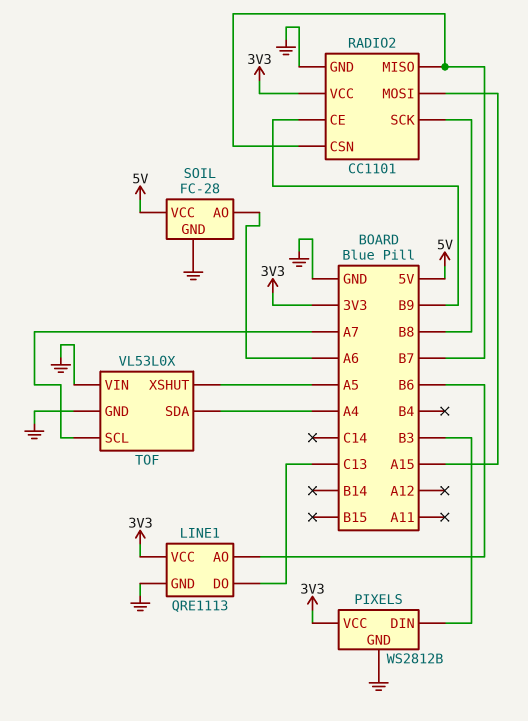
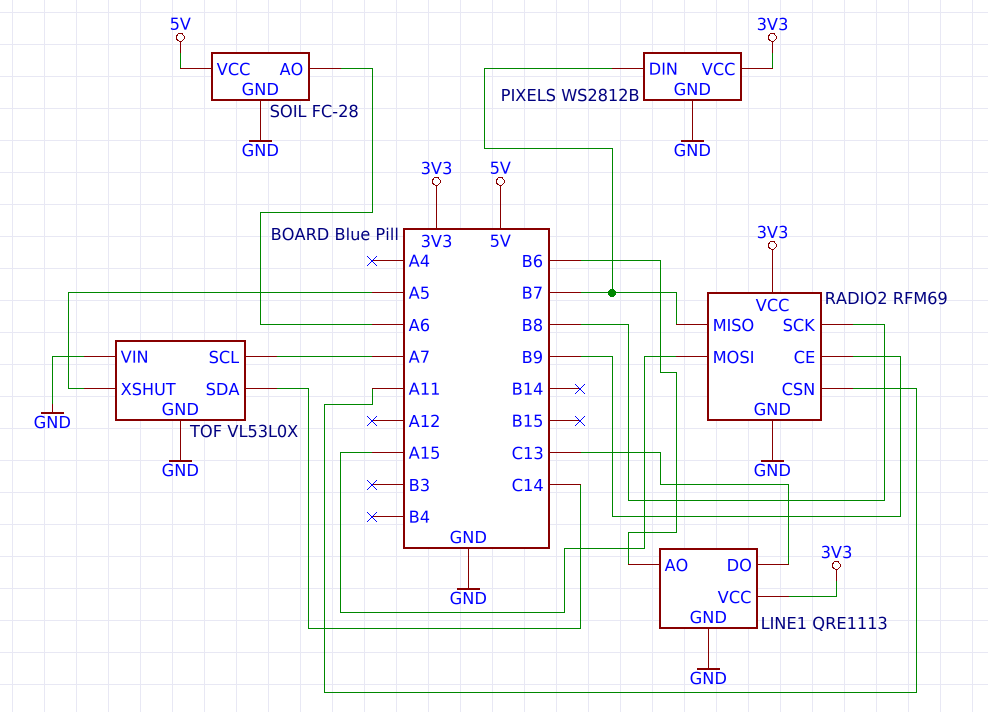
PIXELS pin DIN: B3 -> B7
RADIO2: CC1101 -> RFM69
RADIO2 pin CSN: B7 -> A11
TOF pin SDA: A4 -> C14

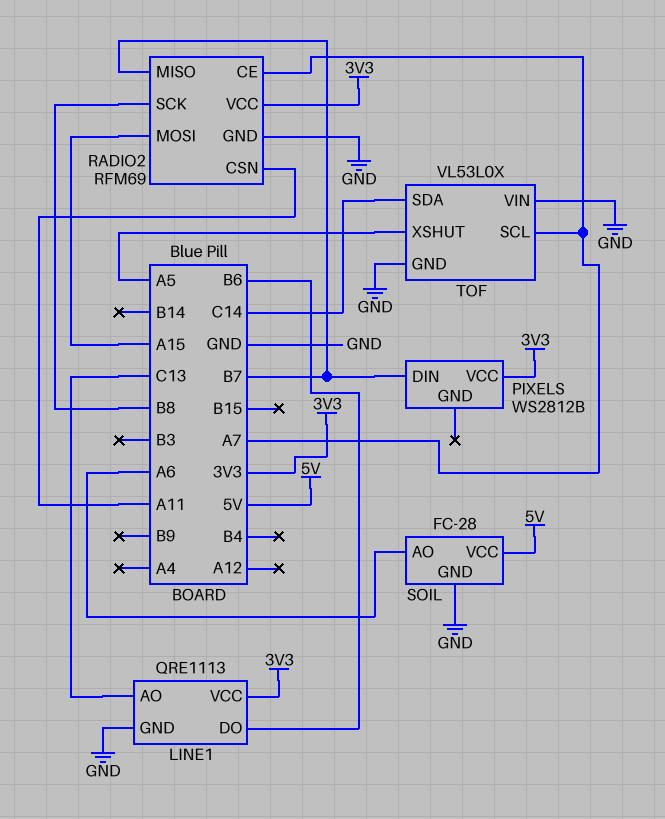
LINE1 pin AO: B6 -> C13
LINE1 pin DO: C13 -> B6
PIXELS pin GND: GND -> none
RADIO2 pin CE: B9 -> A7

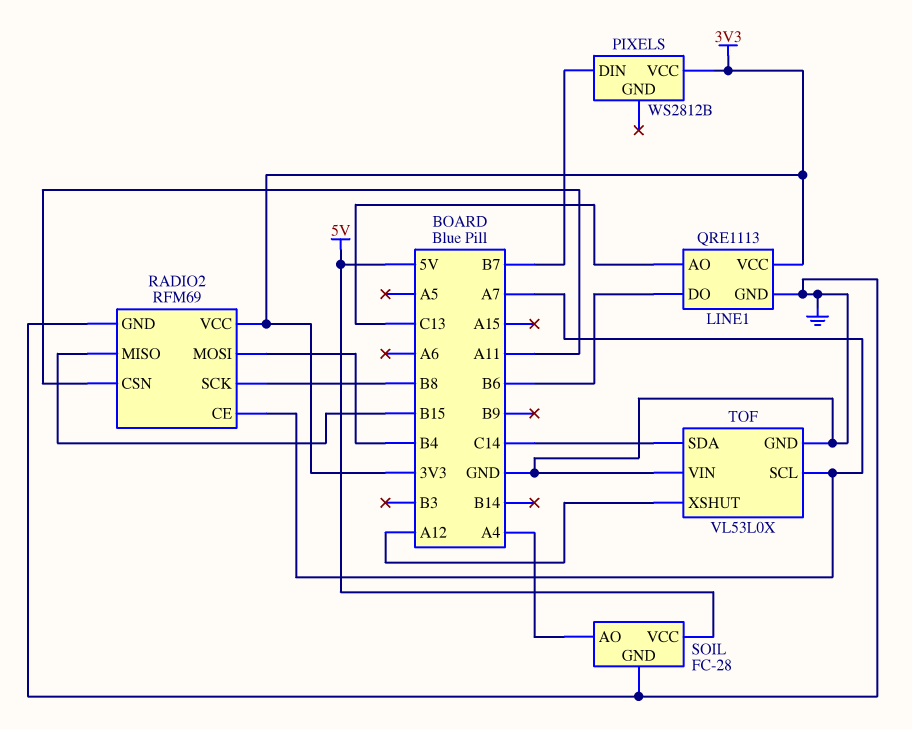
RADIO2 pin MISO: B7 -> B15
RADIO2 pin MOSI: A15 -> B4
SOIL pin AO: A6 -> A4
TOF pin XSHUT: A5 -> A12

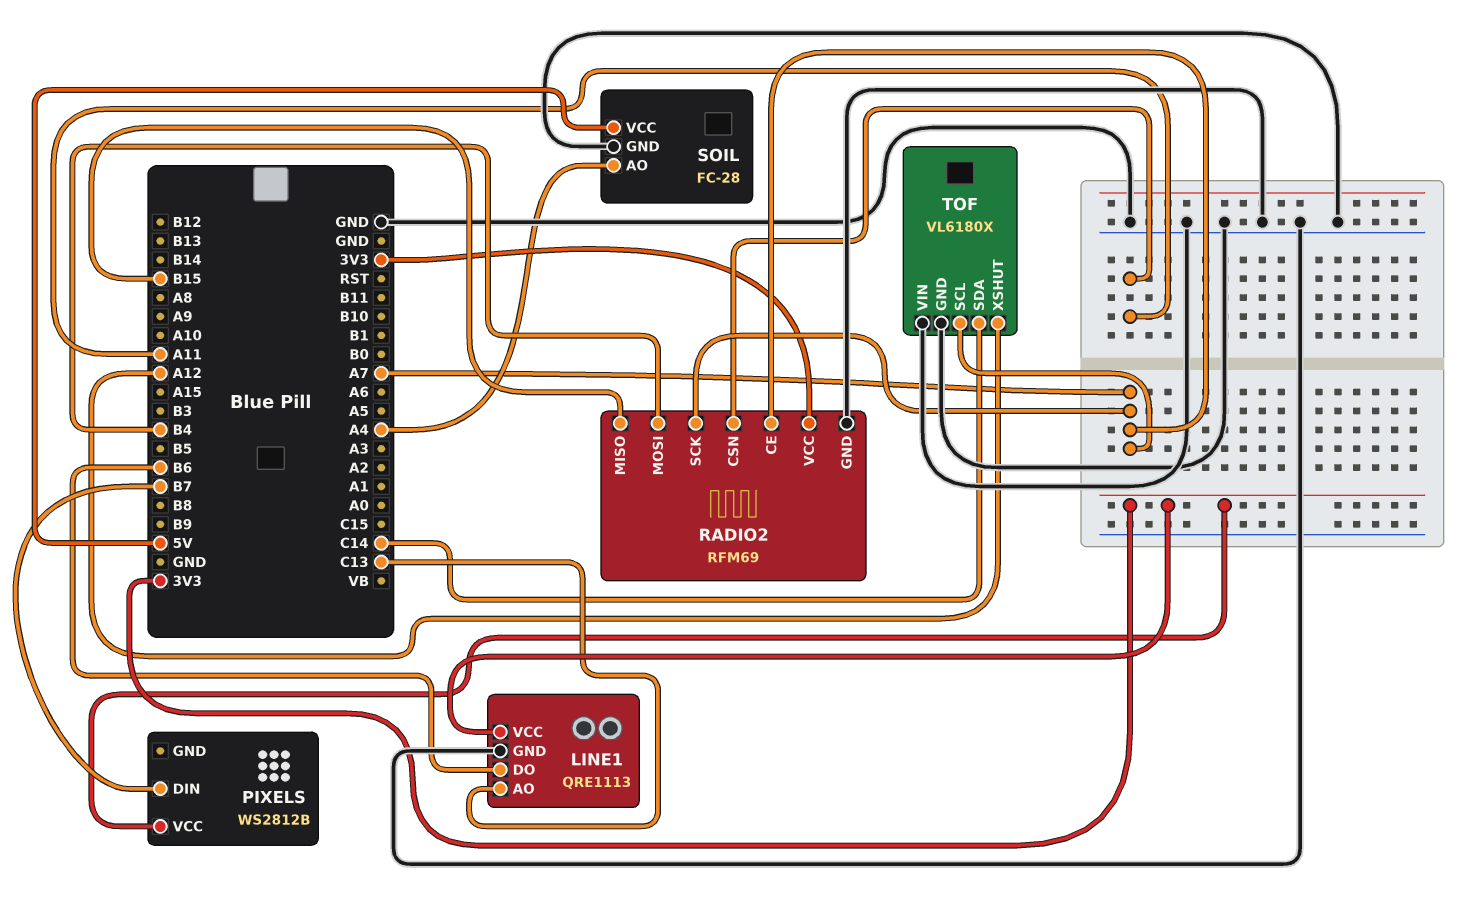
RADIO2 pin SCK: B8 -> A7
TOF: VL53L0X -> VL6180X

